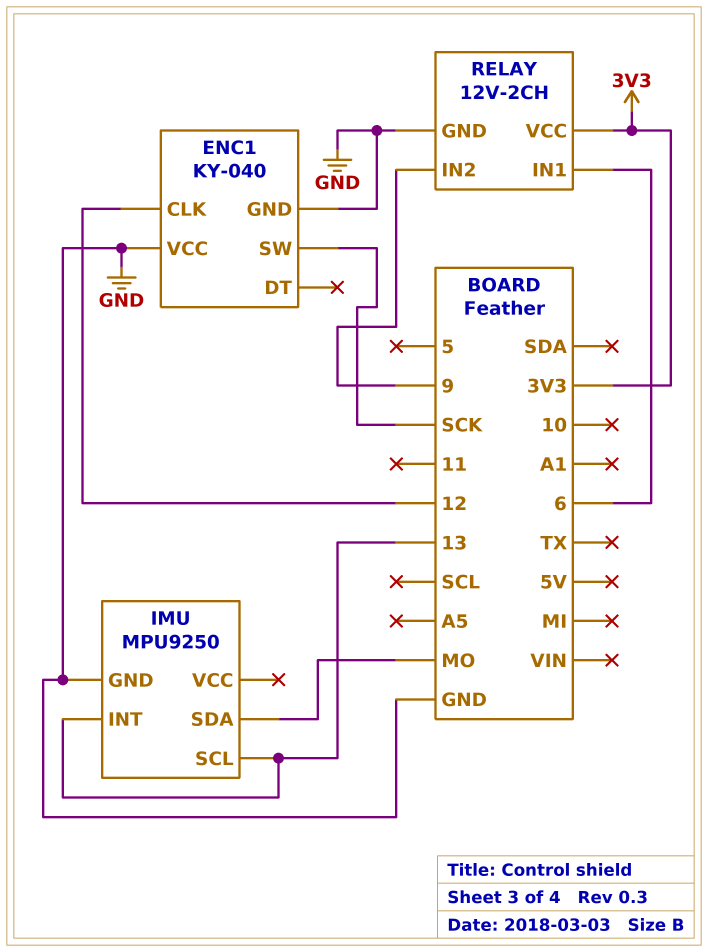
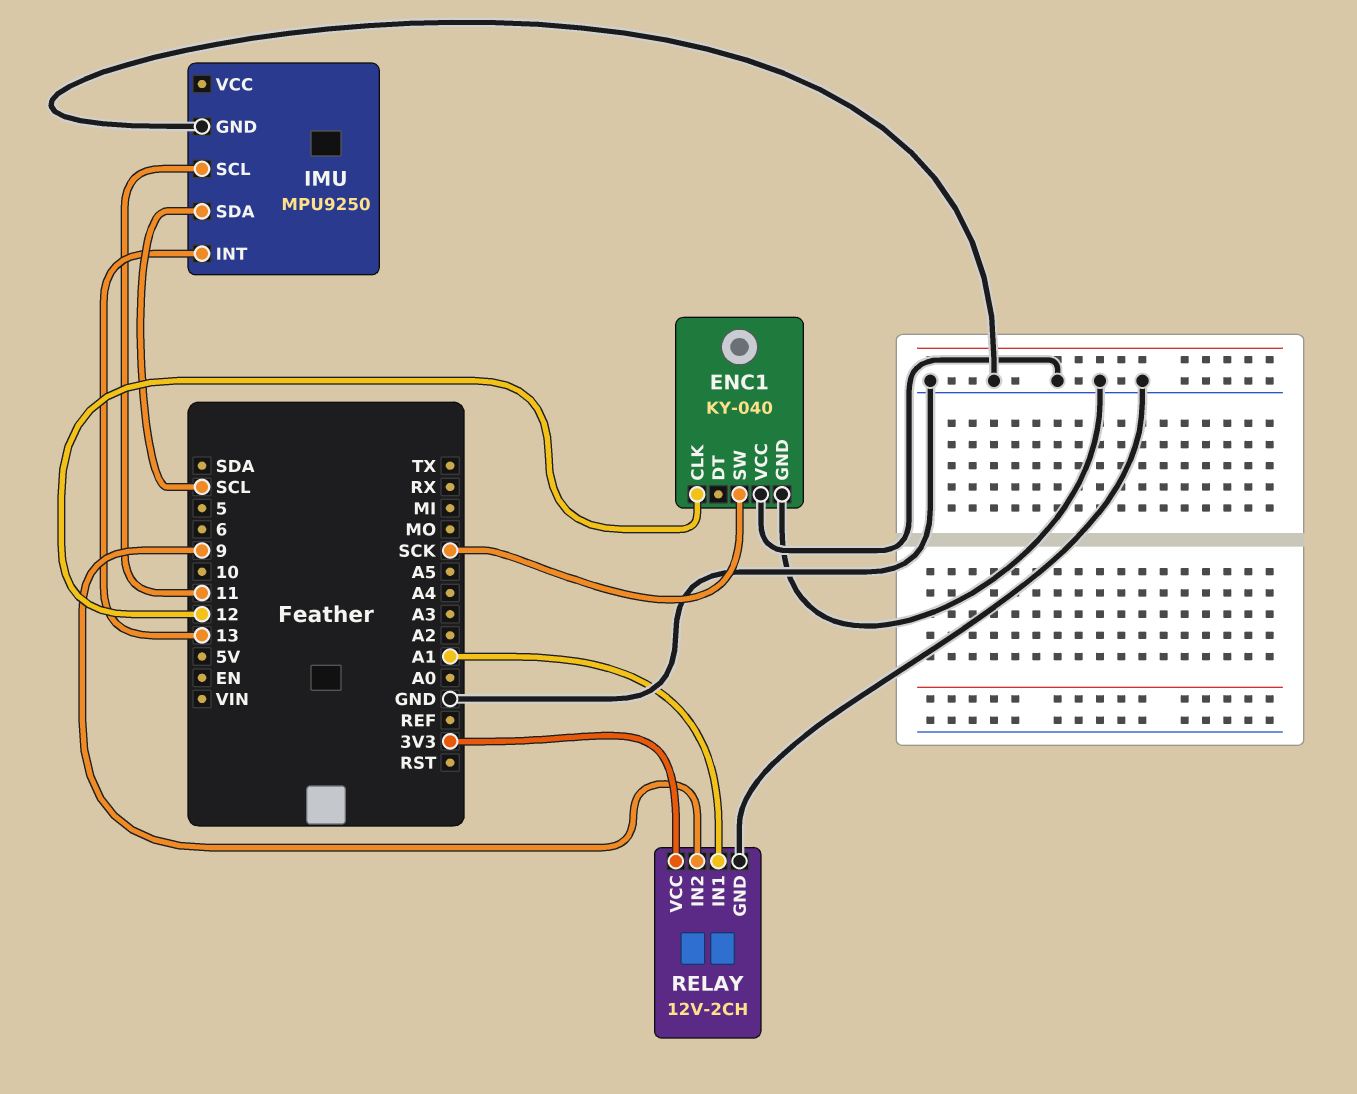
IMU pin SCL: 13 -> 11
IMU pin SDA: MO -> SCL
RELAY pin IN1: 6 -> A1

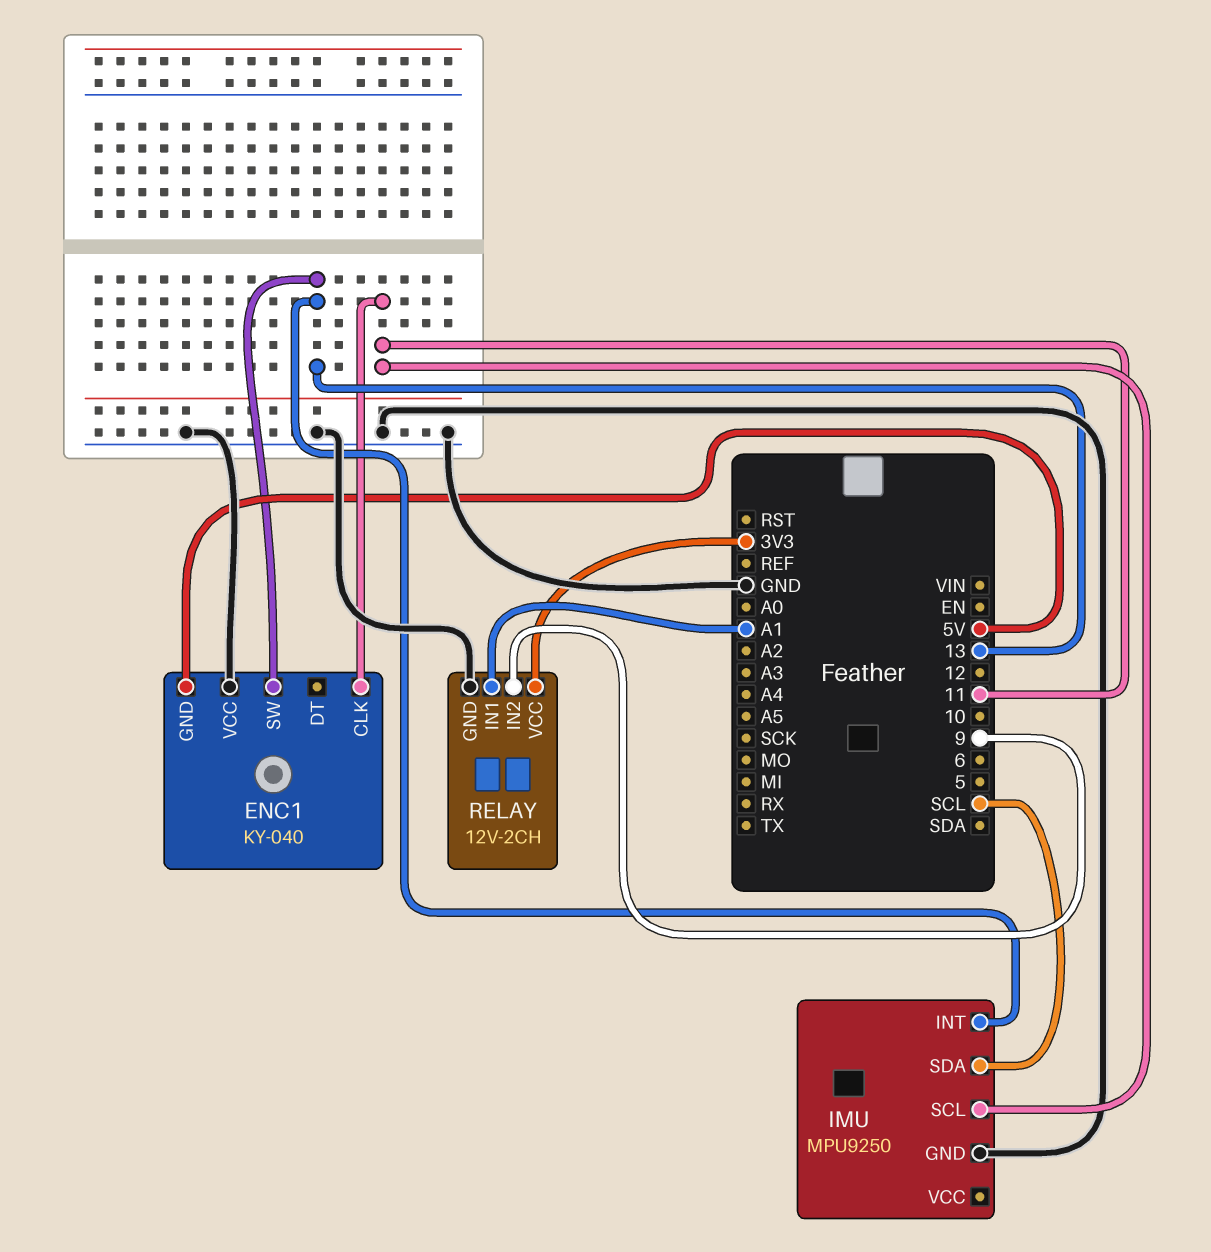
ENC1 pin CLK: 12 -> 11
ENC1 pin GND: GND -> 5V
ENC1 pin SW: SCK -> 13

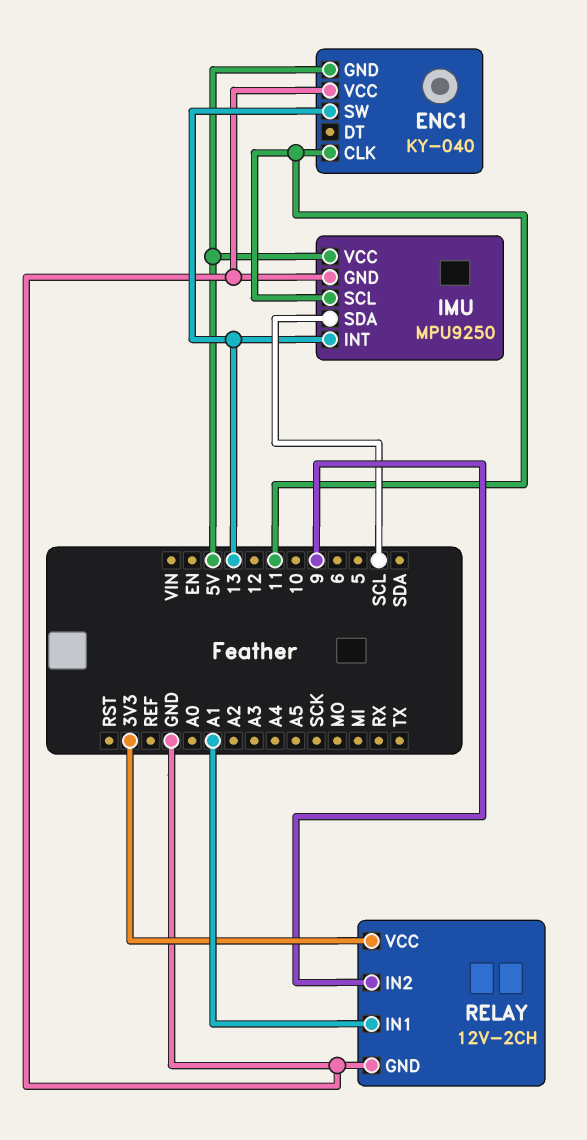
IMU pin VCC: none -> 5V

